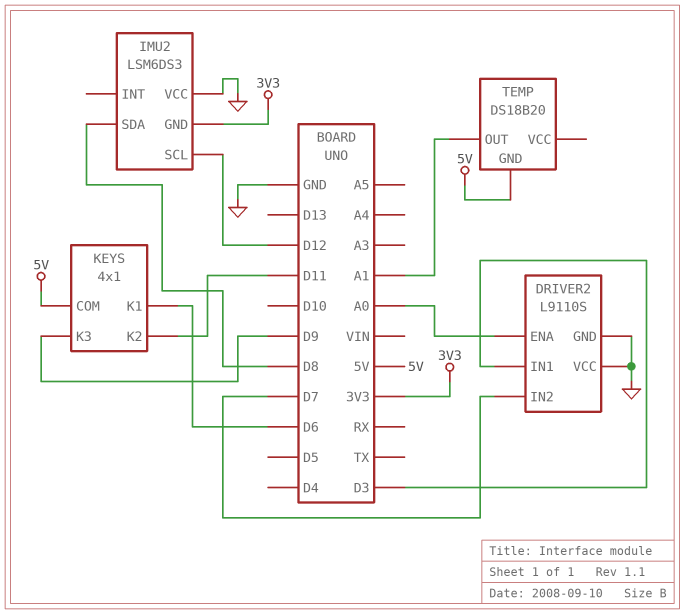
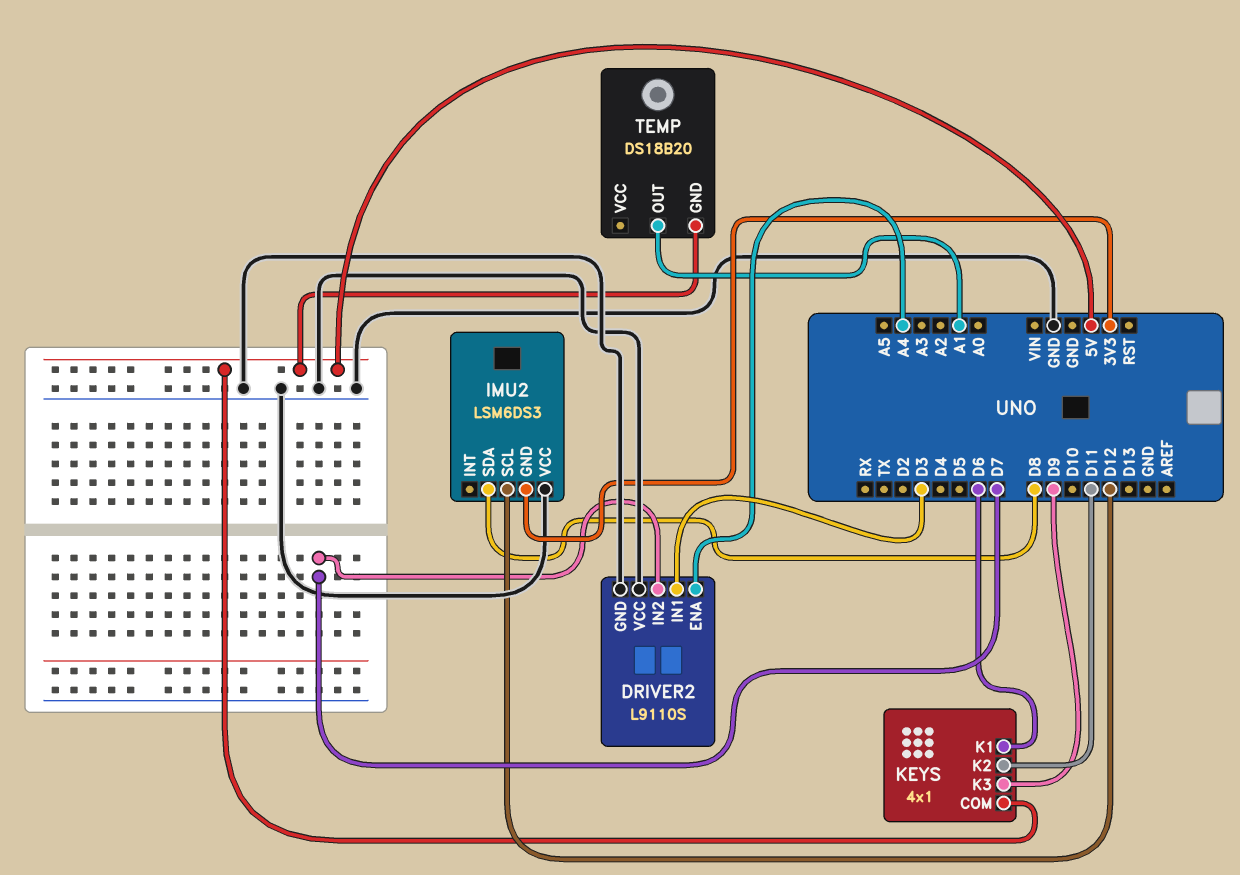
DRIVER2 pin ENA: A0 -> A4

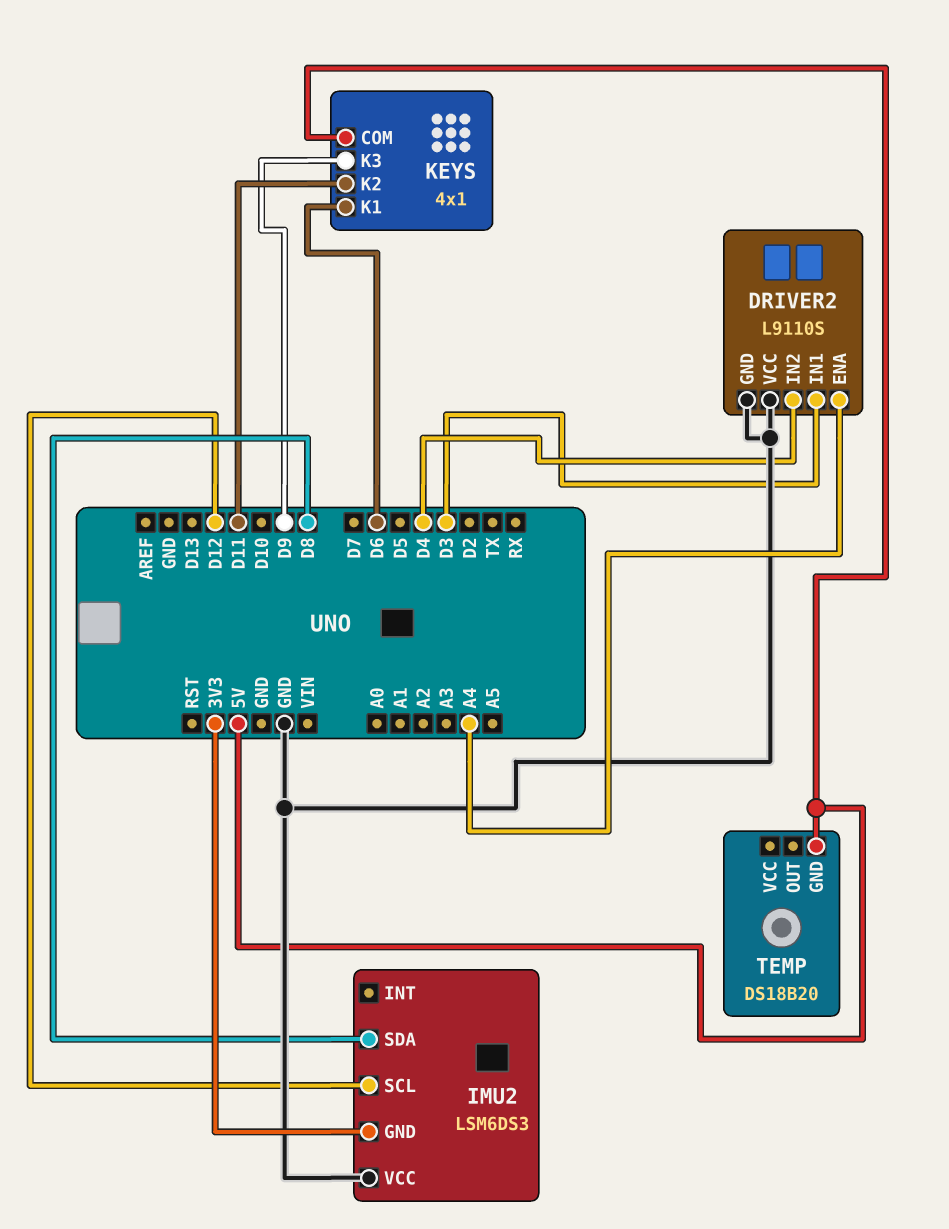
DRIVER2 pin IN2: D7 -> D4
TEMP pin OUT: A1 -> none

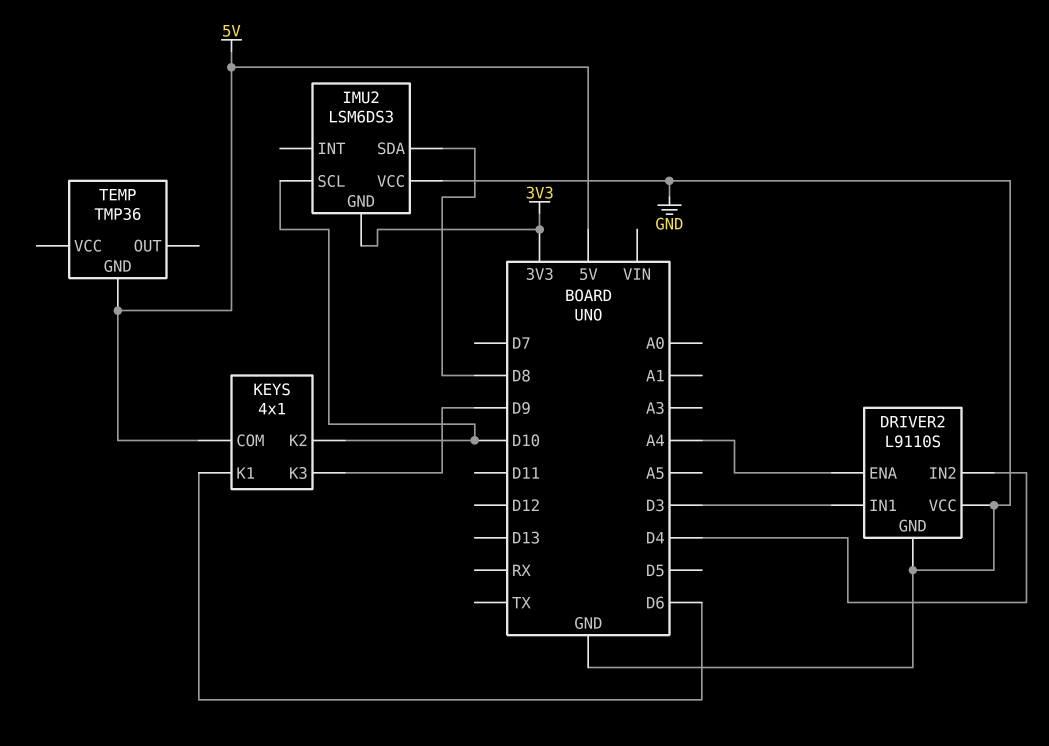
IMU2 pin SCL: D12 -> D10
KEYS pin K2: D11 -> D10
TEMP: DS18B20 -> TMP36

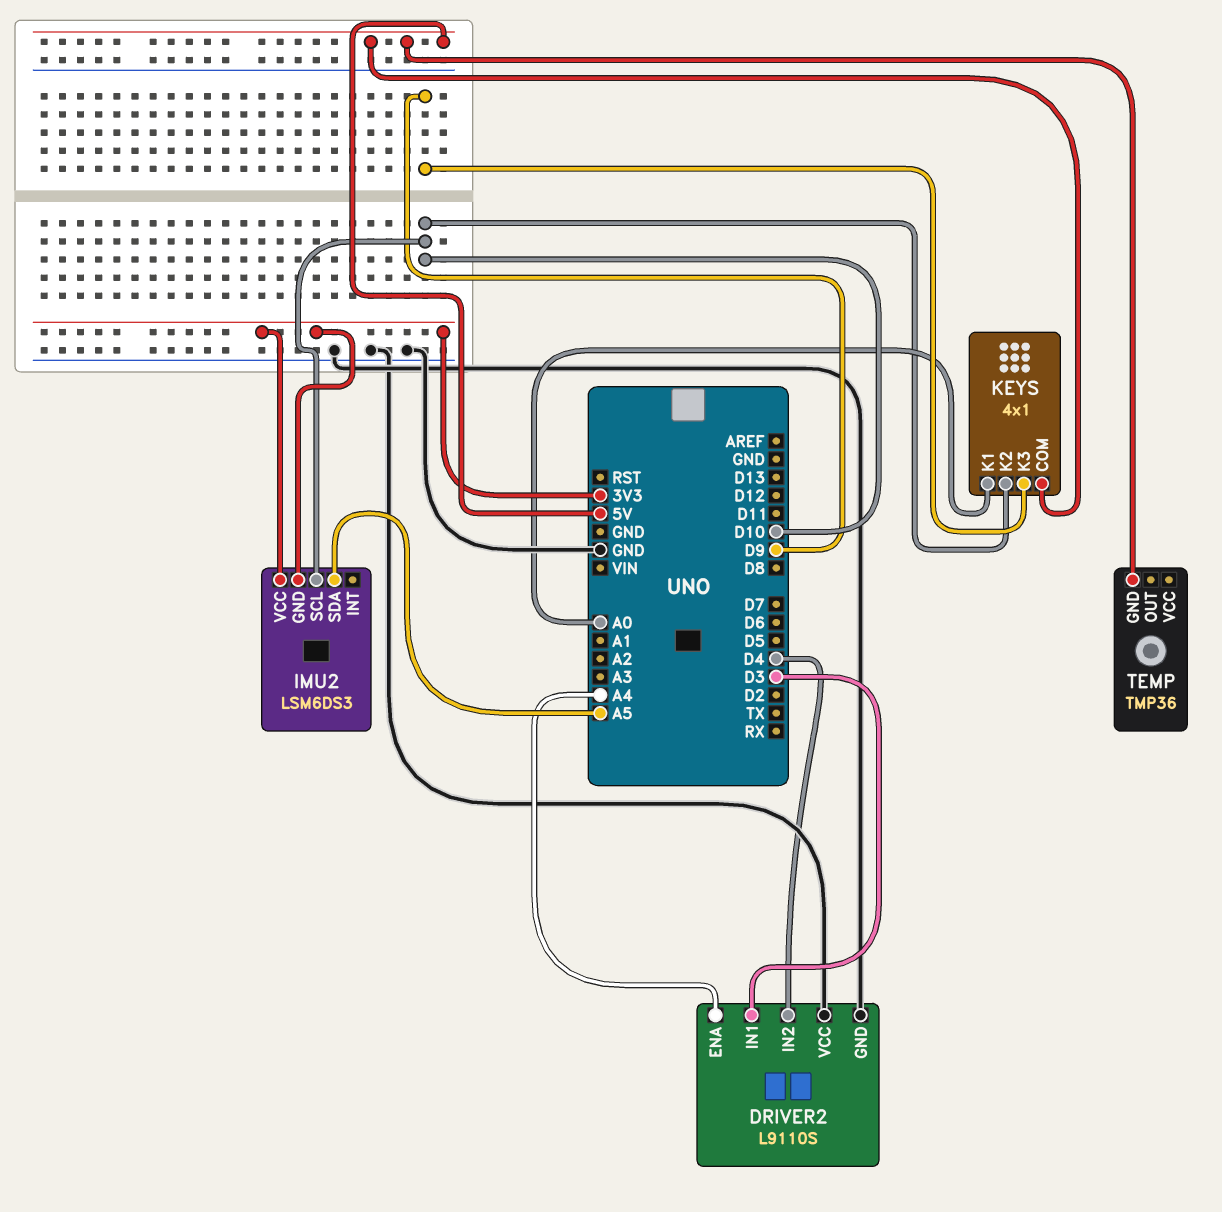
IMU2 pin SDA: D8 -> A5
IMU2 pin VCC: GND -> 3V3
KEYS pin K1: D6 -> A0

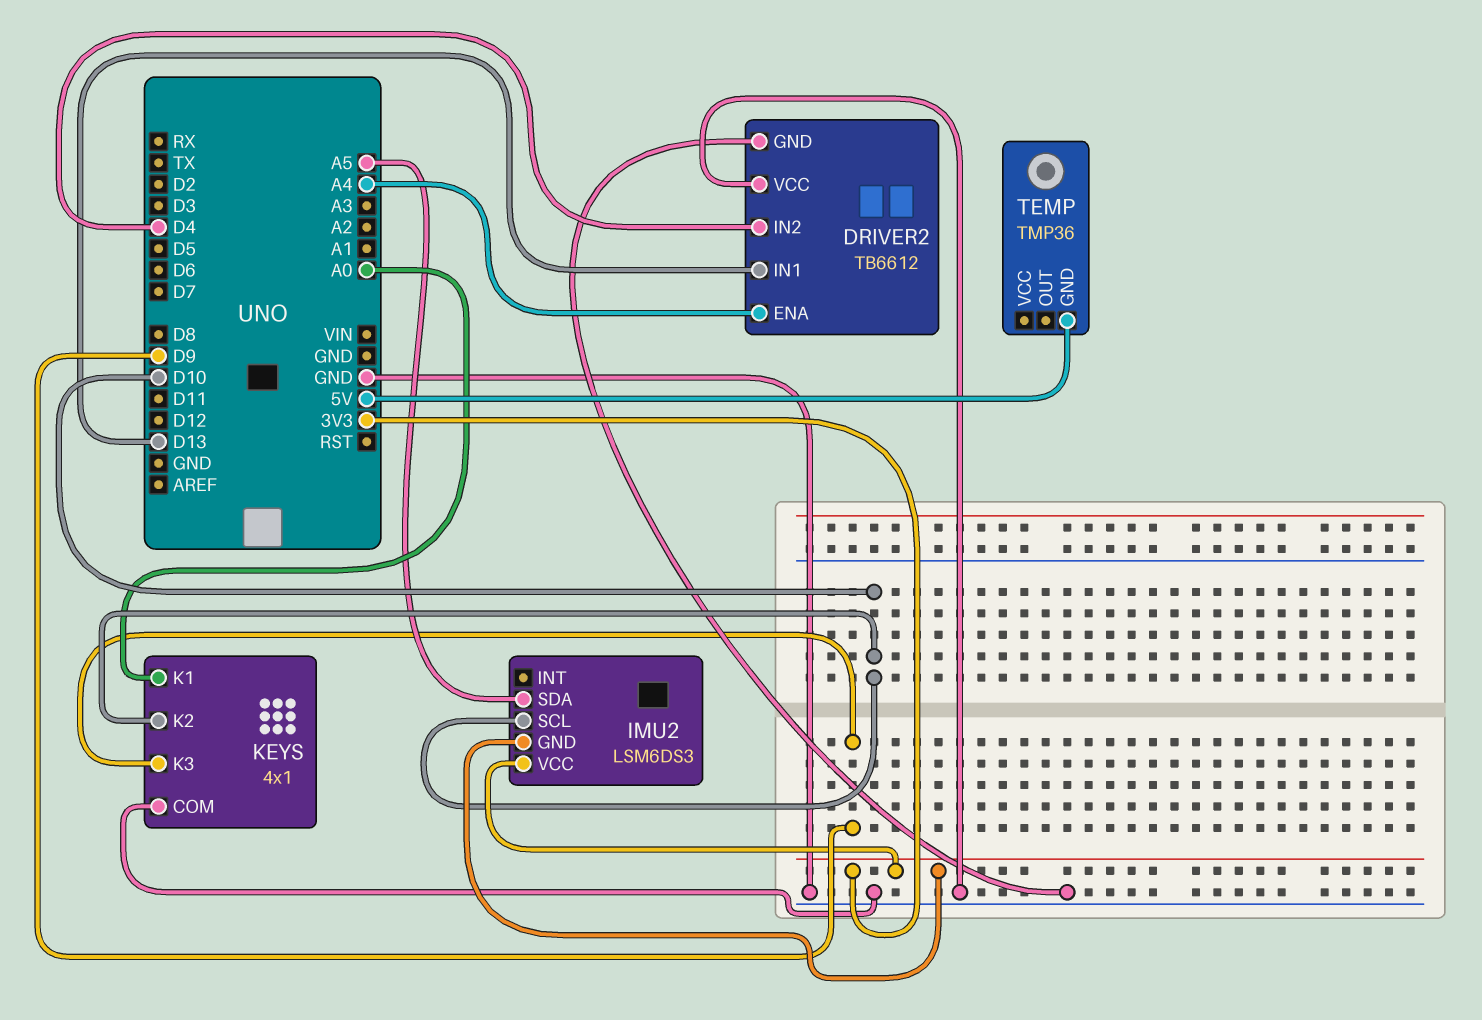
DRIVER2: L9110S -> TB6612
DRIVER2 pin IN1: D3 -> D13
KEYS pin COM: 5V -> GND

